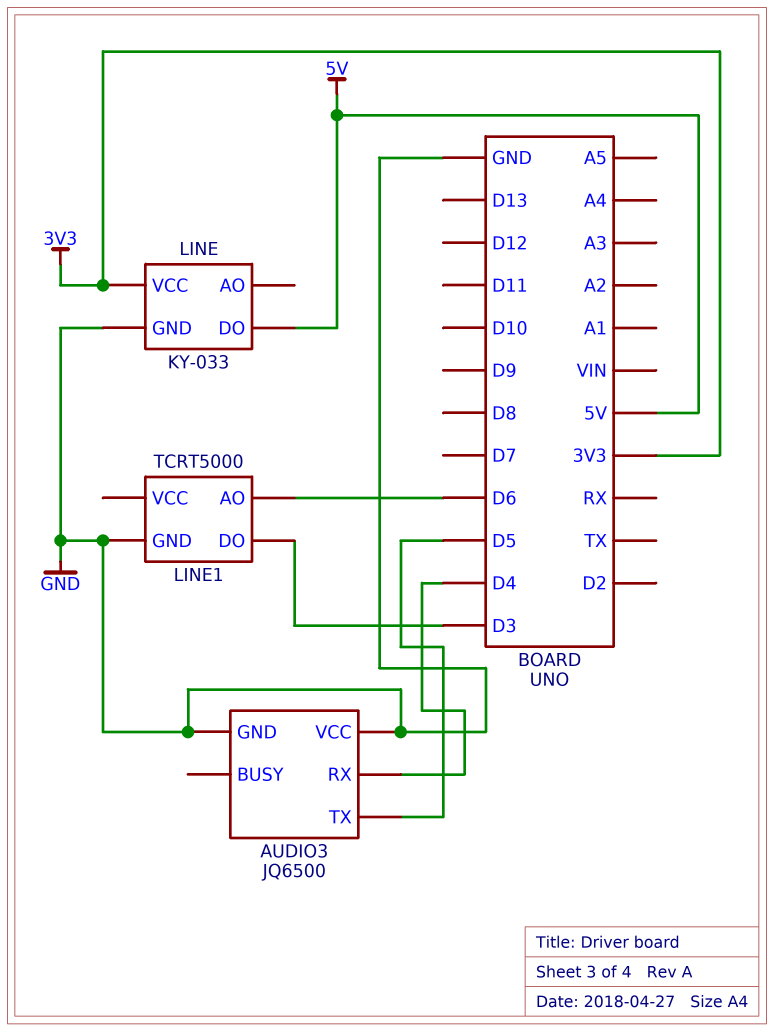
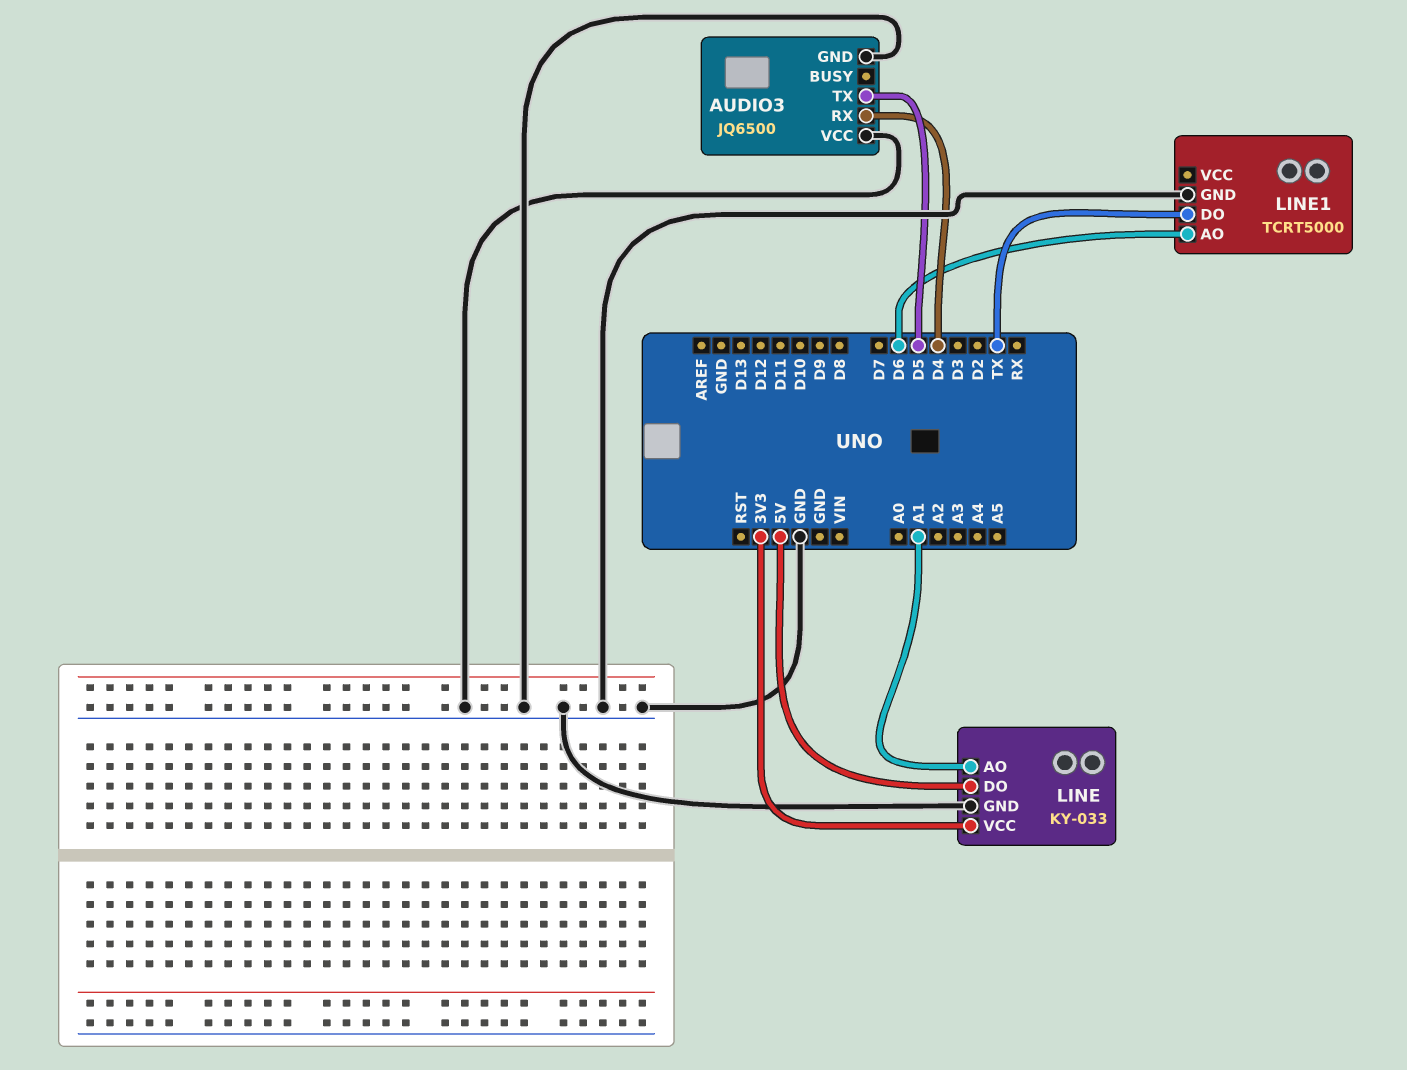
LINE pin AO: none -> A1
LINE1 pin DO: D3 -> TX

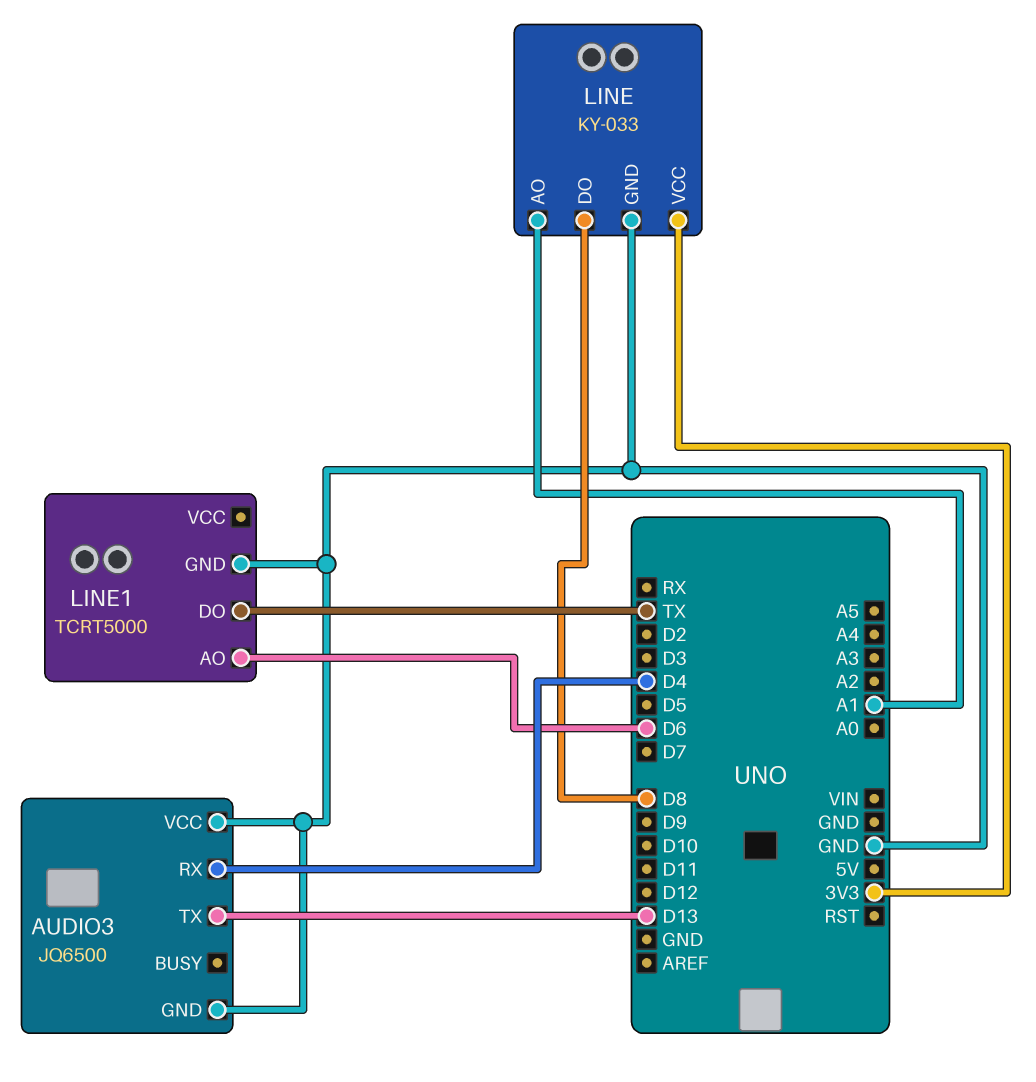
AUDIO3 pin TX: D5 -> D13
LINE pin DO: 5V -> D8

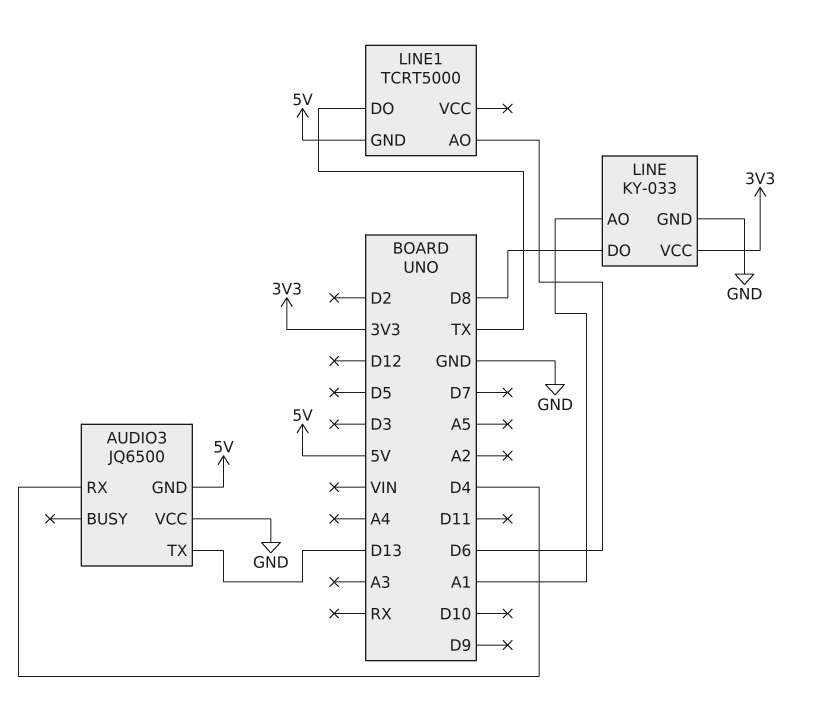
AUDIO3 pin GND: GND -> 5V
LINE1 pin GND: GND -> 5V

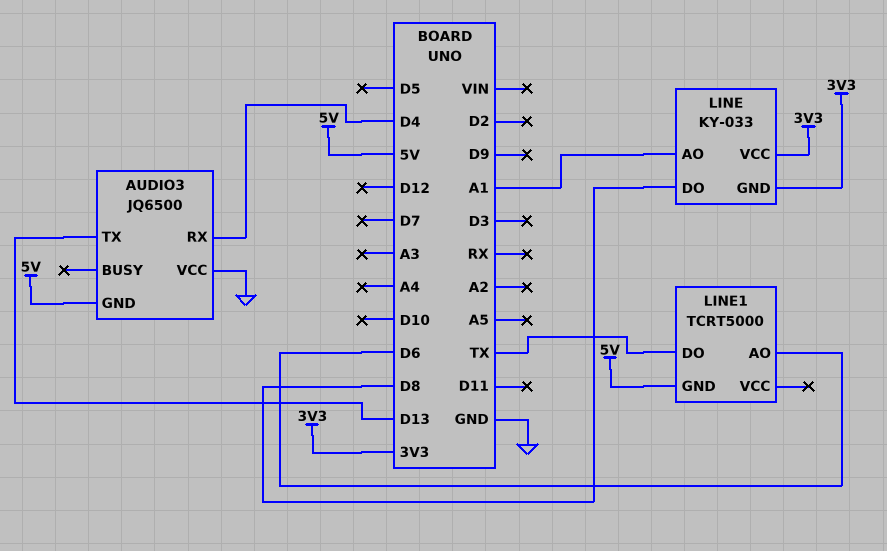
LINE pin GND: GND -> 3V3

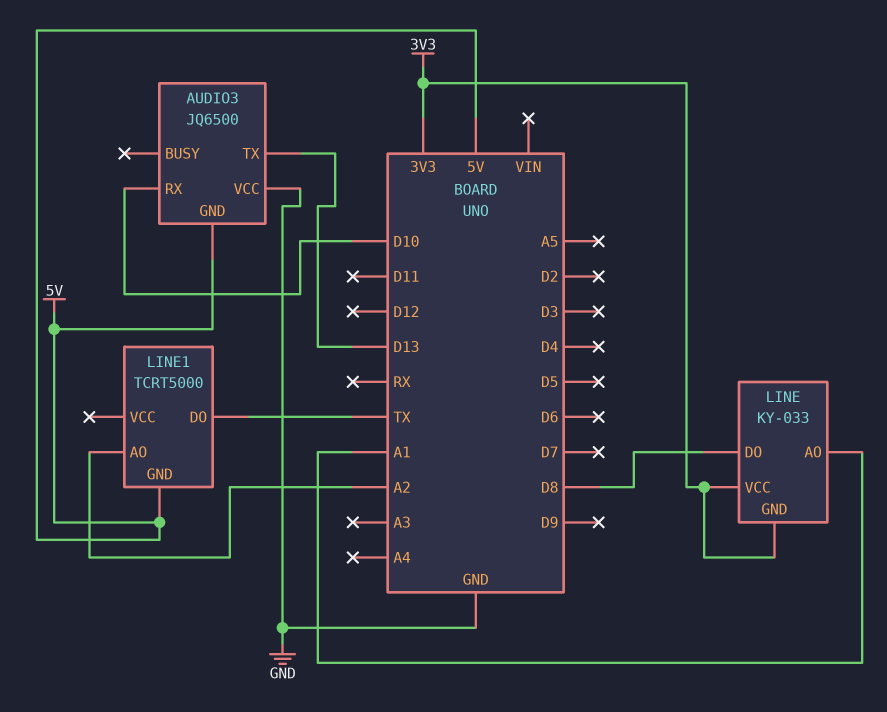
AUDIO3 pin RX: D4 -> D10
LINE1 pin AO: D6 -> A2

